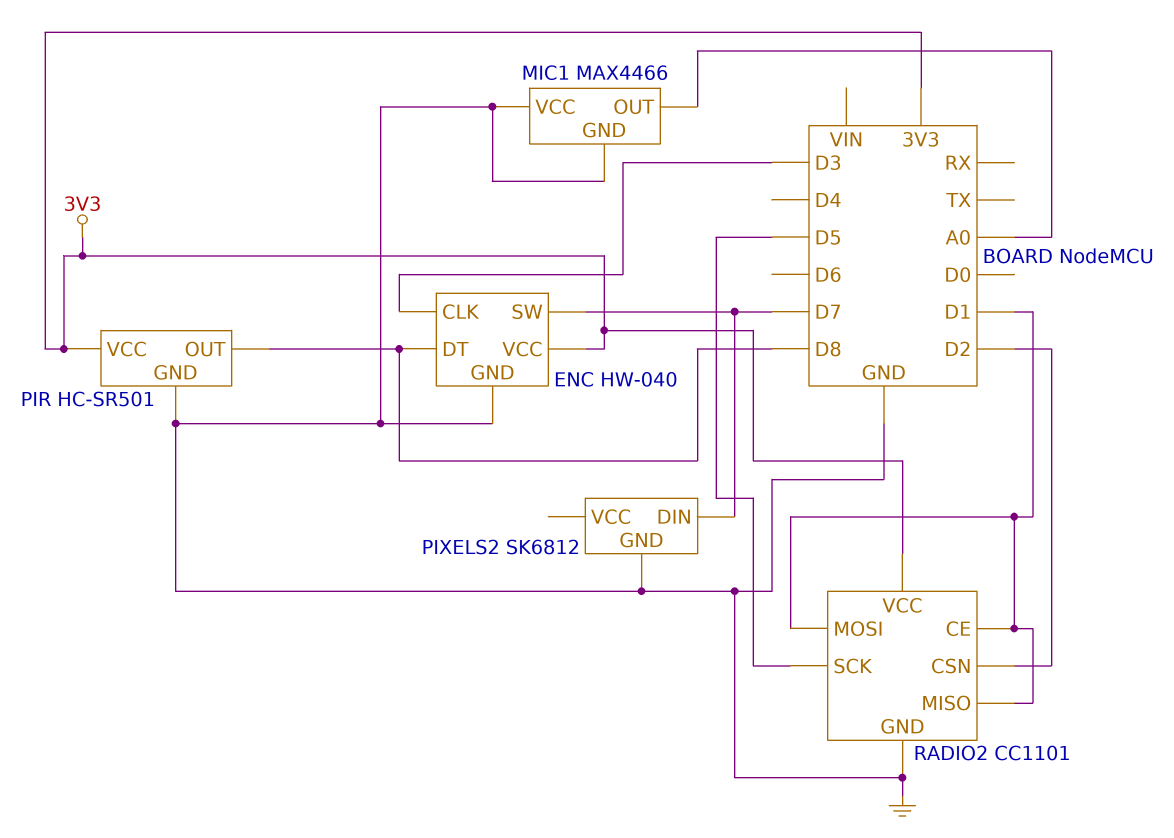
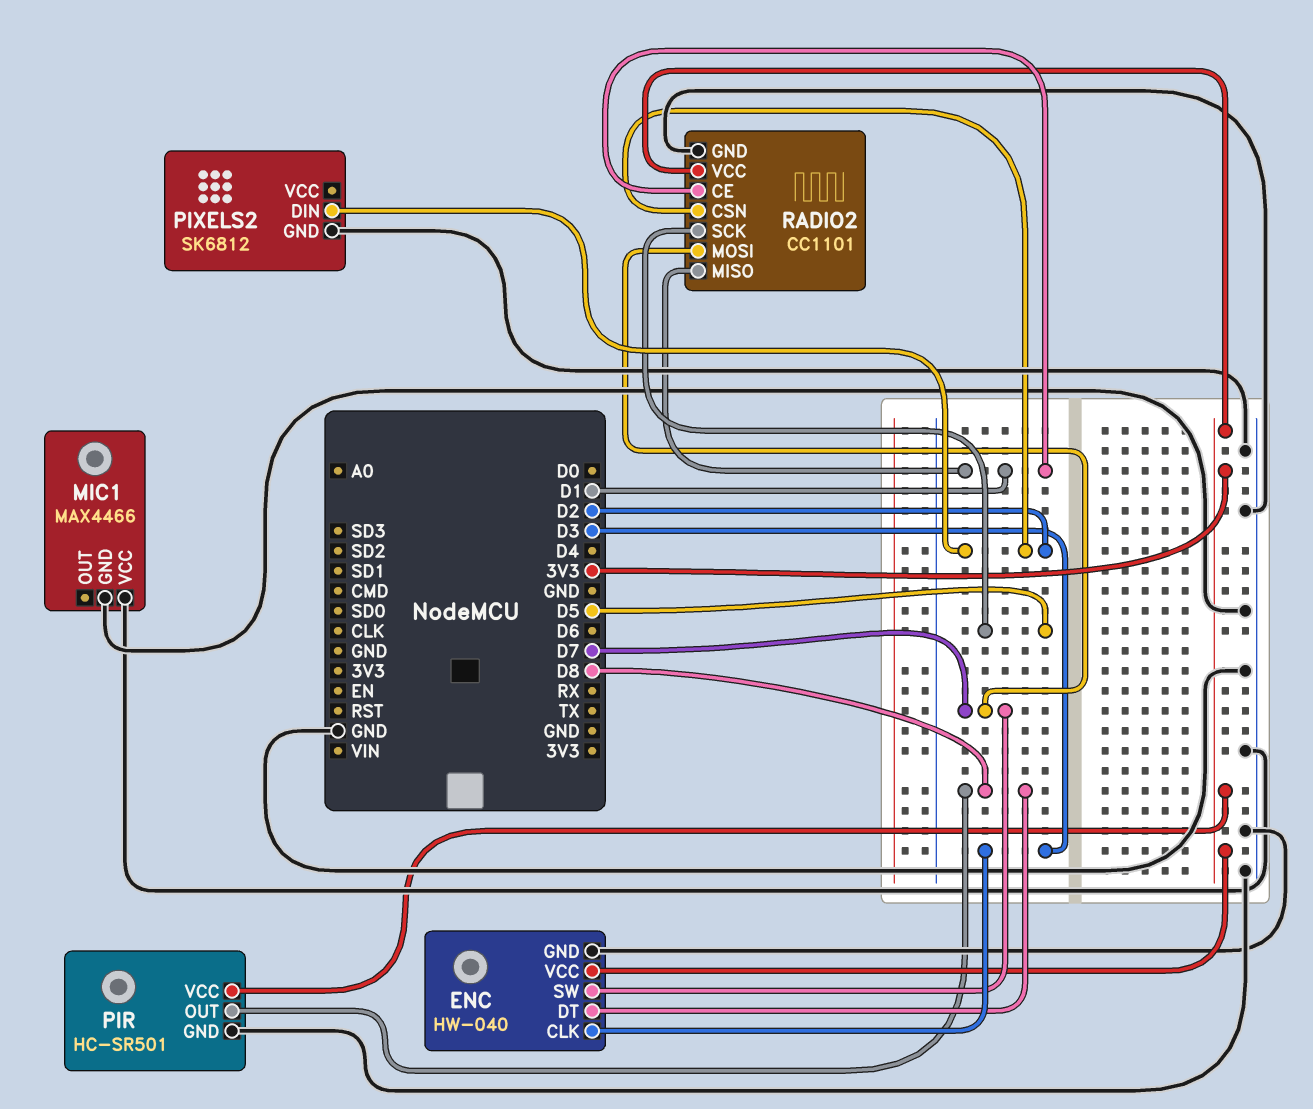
MIC1 pin OUT: A0 -> none
PIXELS2 pin DIN: D7 -> D2
RADIO2 pin MOSI: D1 -> D7

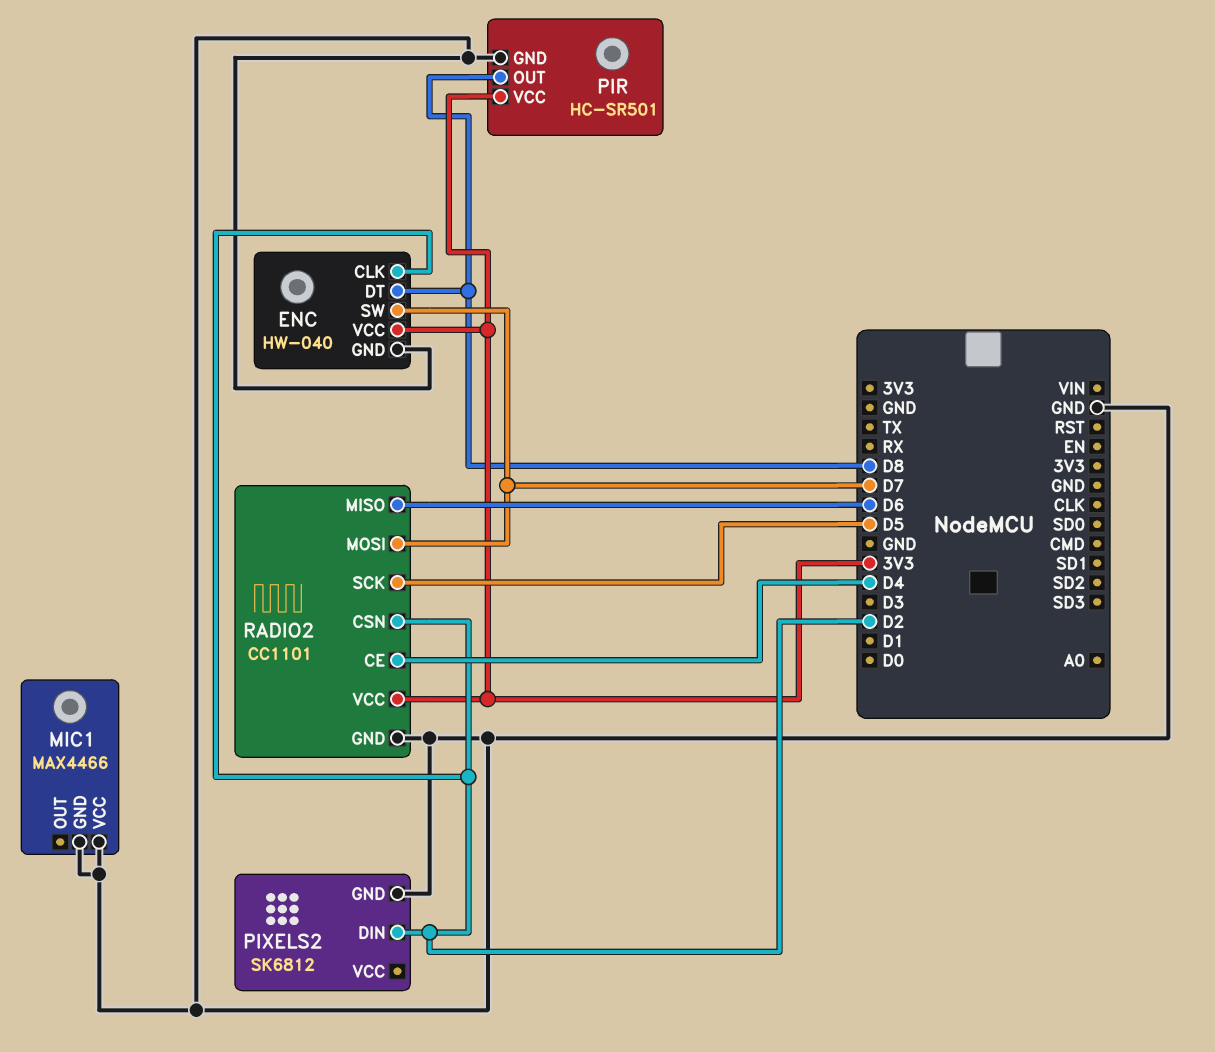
ENC pin CLK: D3 -> D2
RADIO2 pin CE: D1 -> D4
RADIO2 pin MISO: D1 -> D6

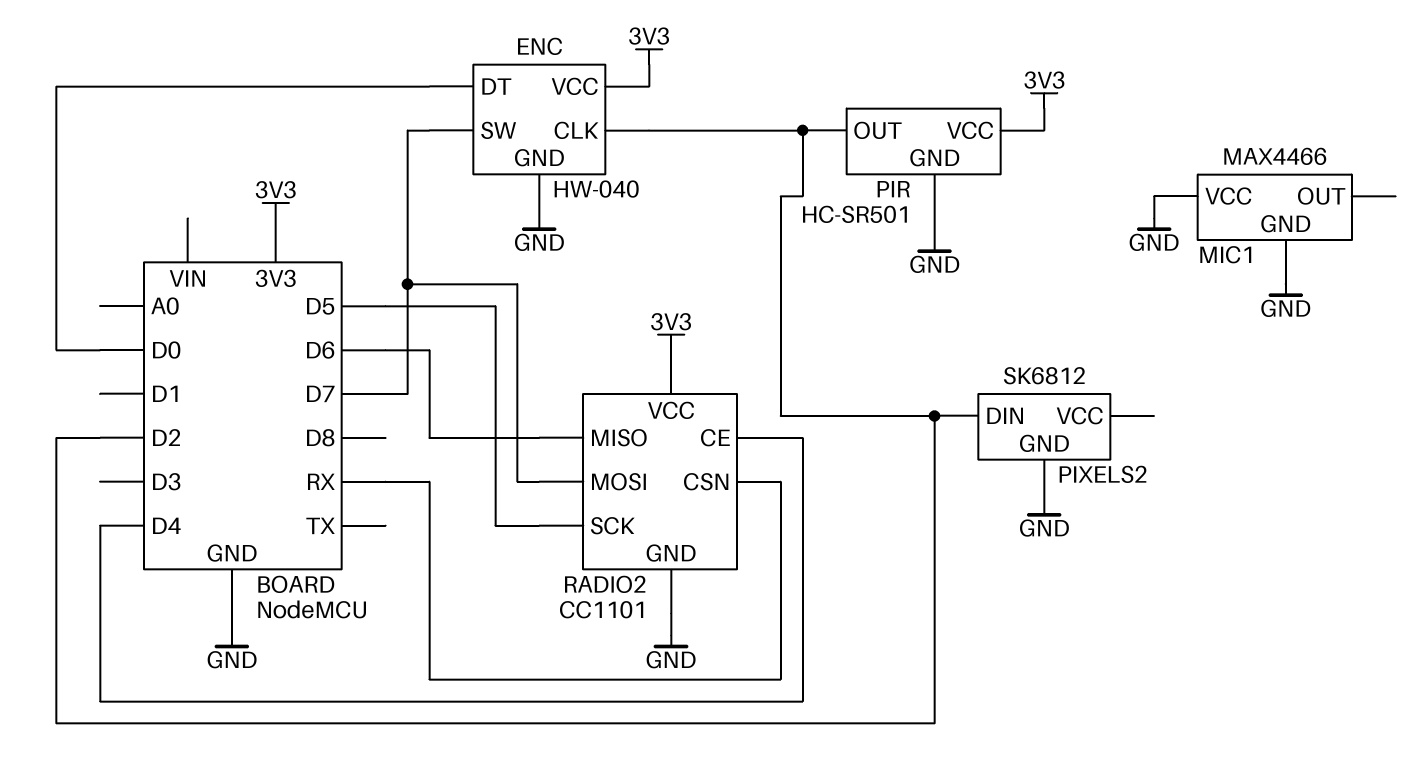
ENC pin DT: D8 -> D0
PIR pin OUT: D8 -> D2
RADIO2 pin CSN: D2 -> RX

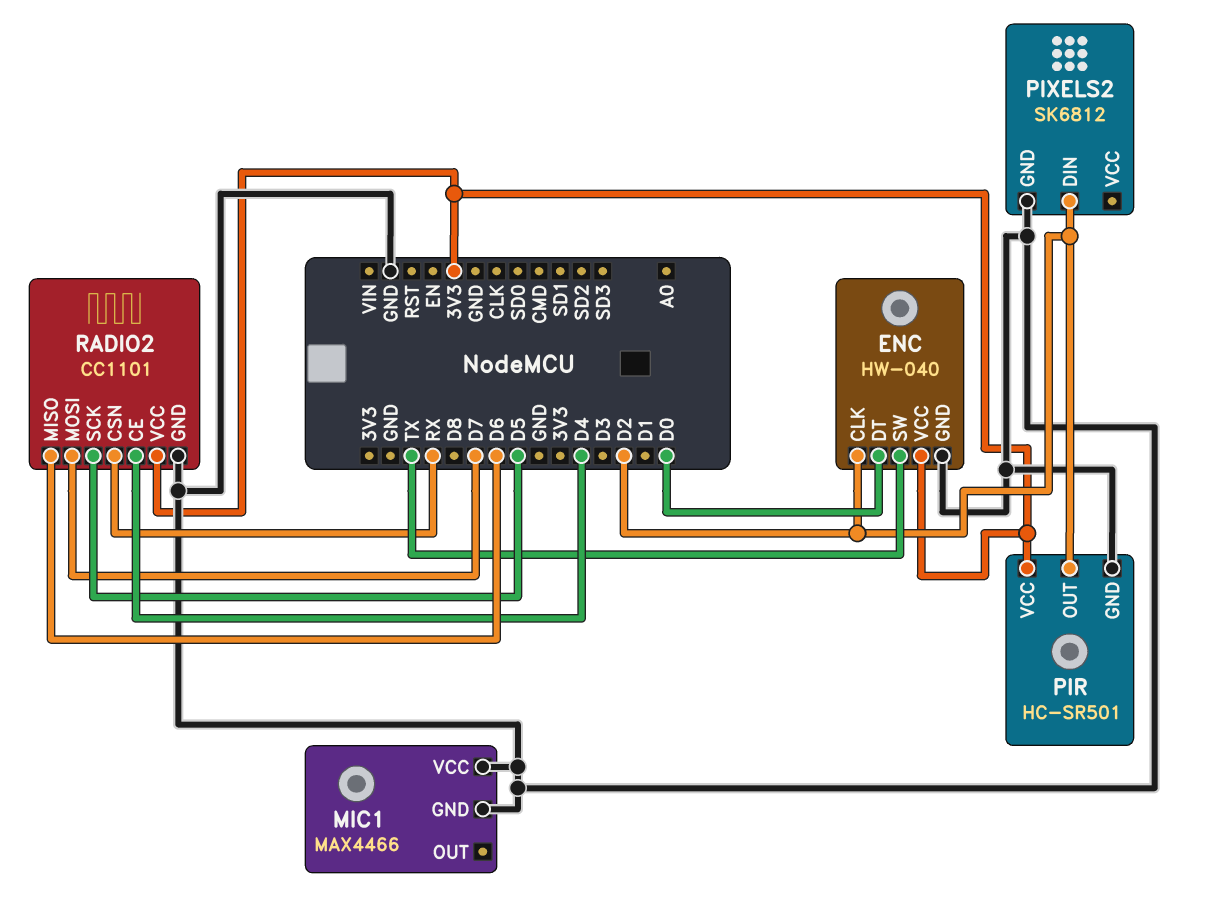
ENC pin SW: D7 -> TX

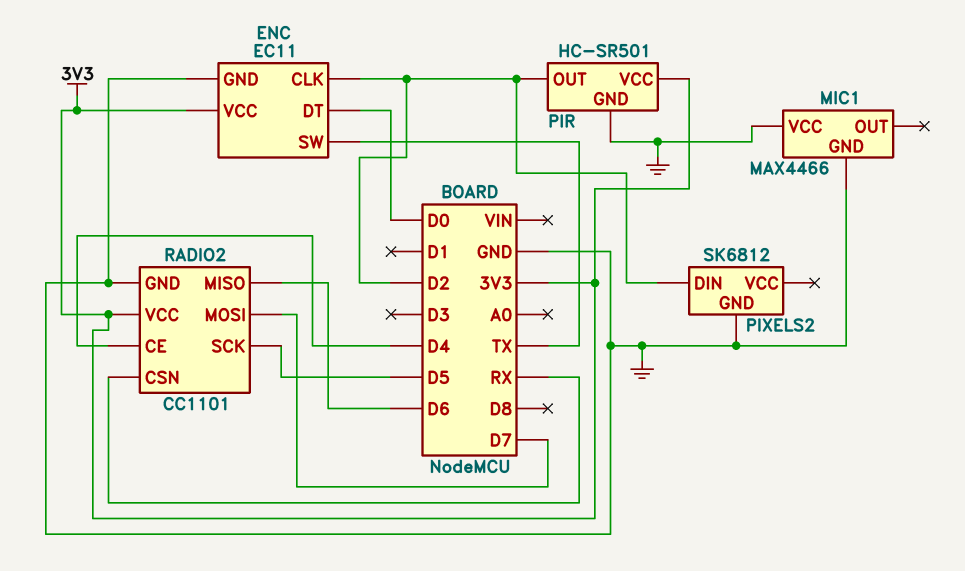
ENC: HW-040 -> EC11

